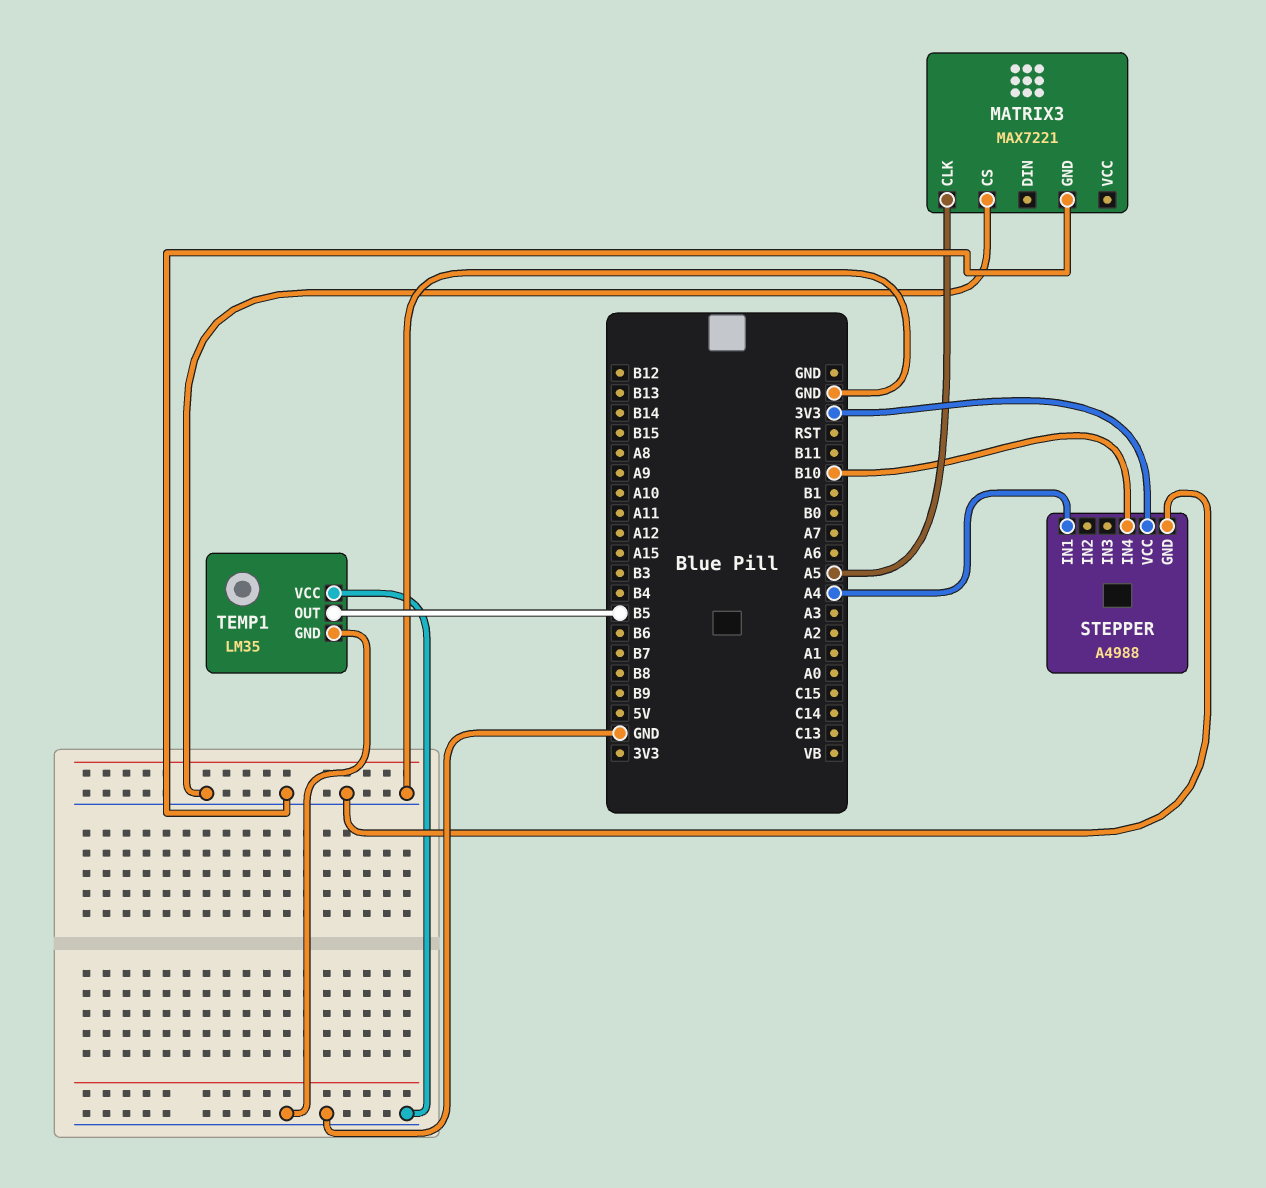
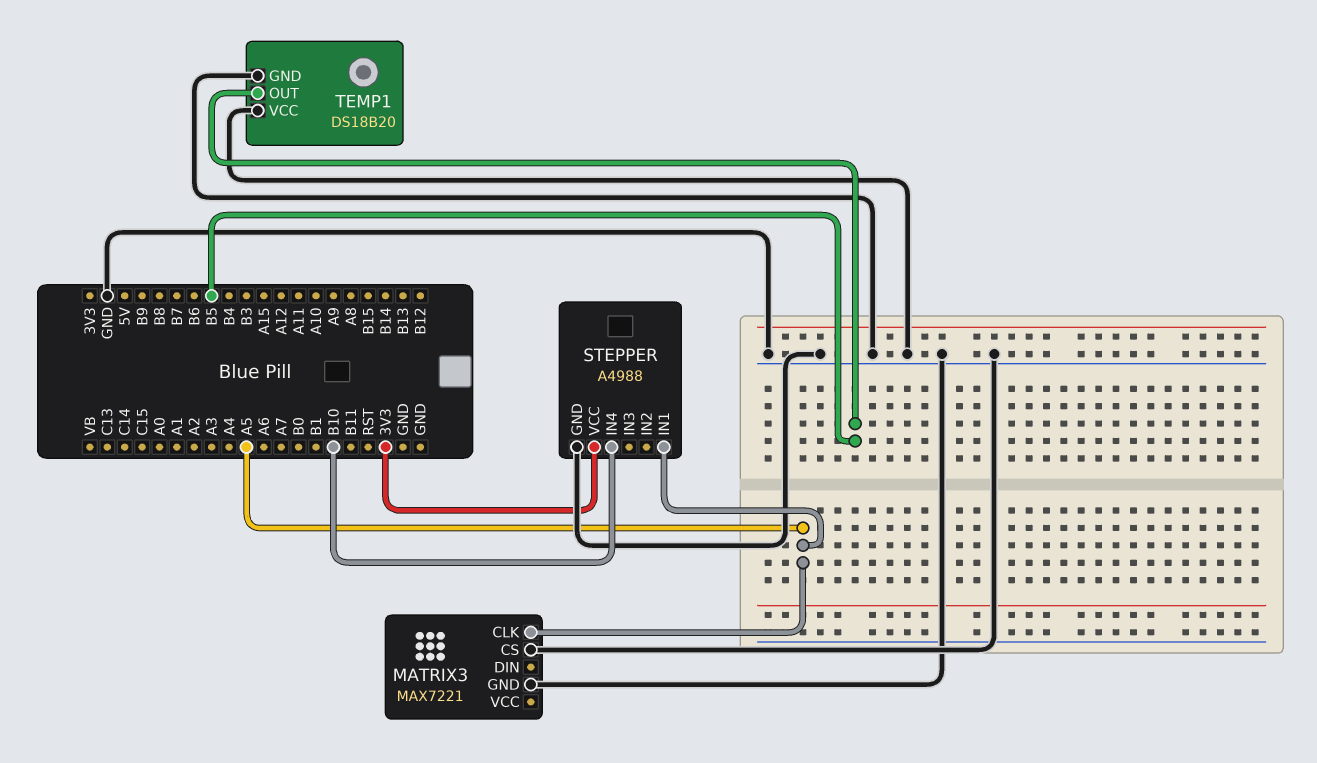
STEPPER pin IN1: A4 -> A5
TEMP1: LM35 -> DS18B20

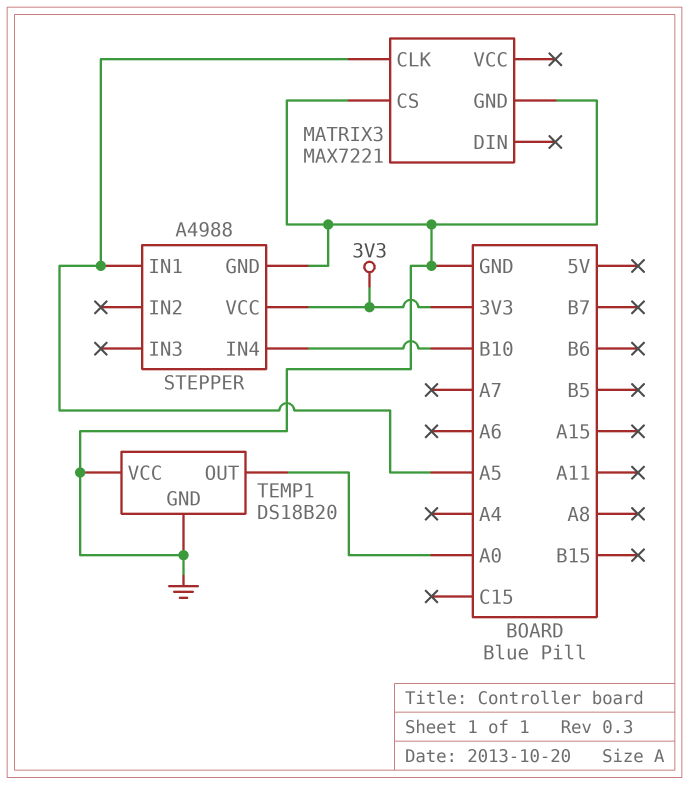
TEMP1 pin OUT: B5 -> A0

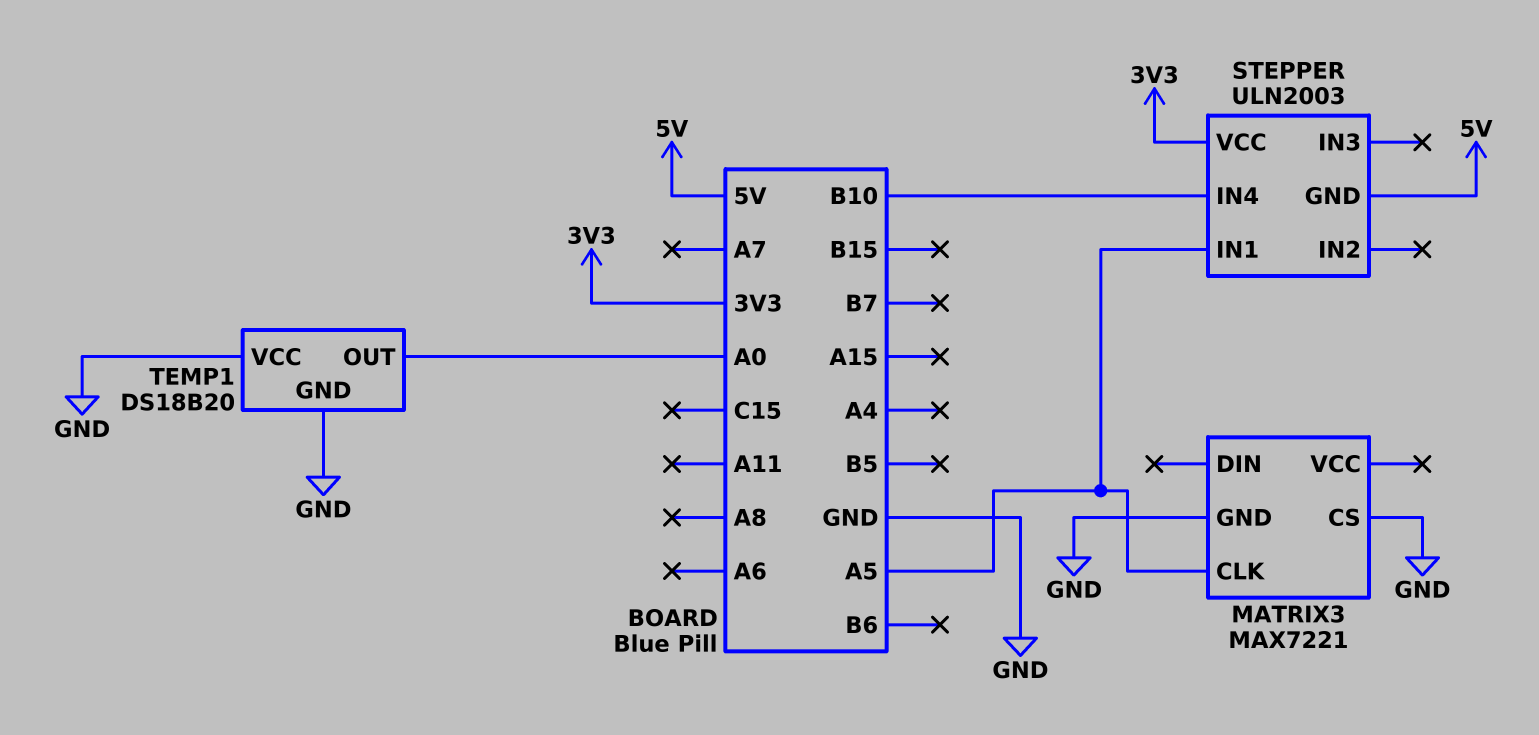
STEPPER: A4988 -> ULN2003
STEPPER pin GND: GND -> 5V

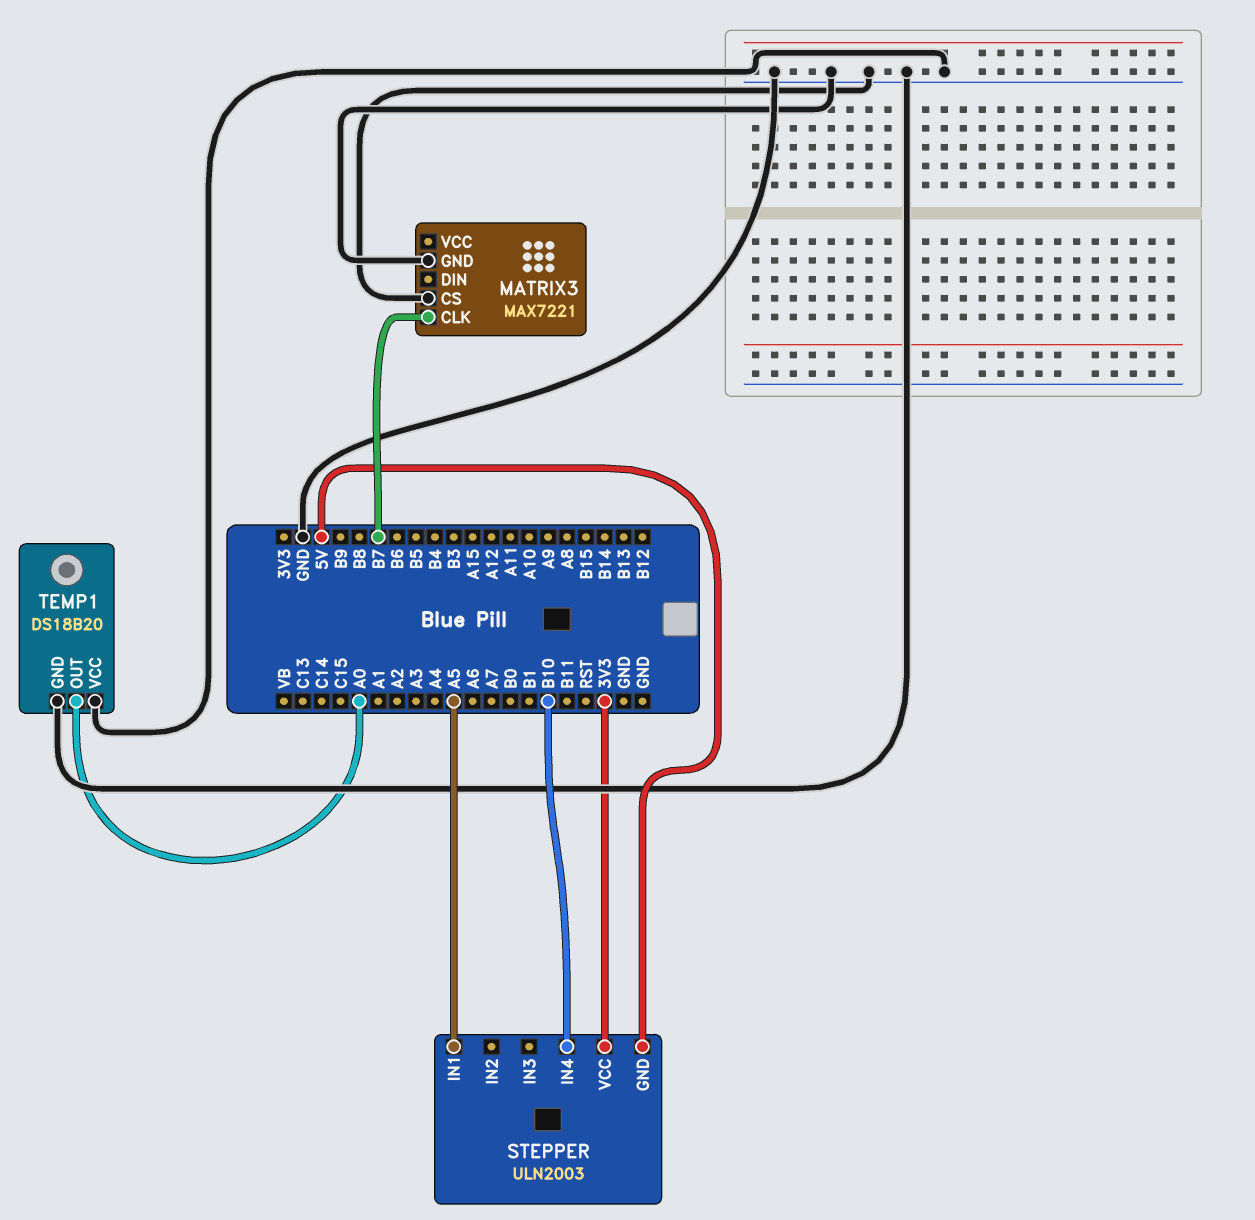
MATRIX3 pin CLK: A5 -> B7

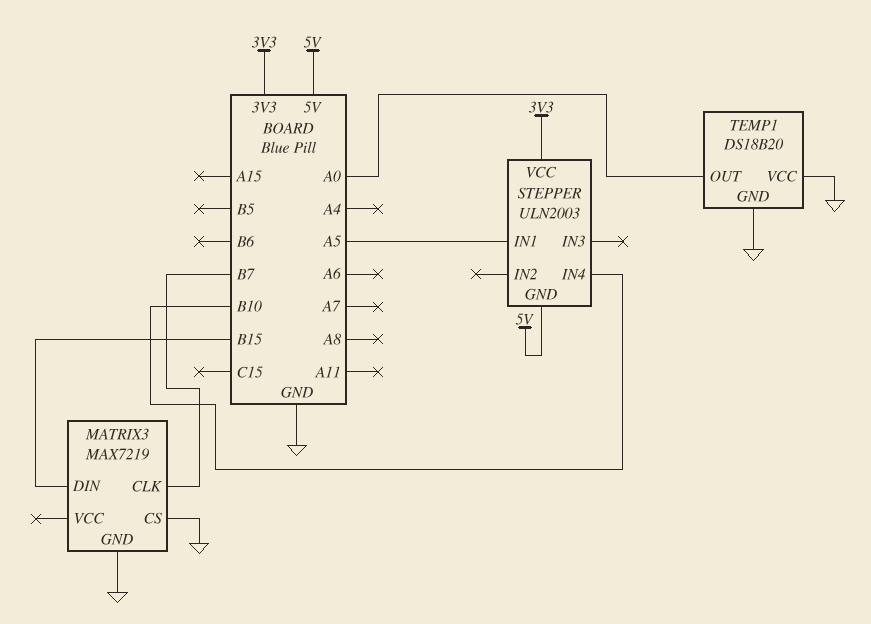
MATRIX3: MAX7221 -> MAX7219
MATRIX3 pin DIN: none -> B15

